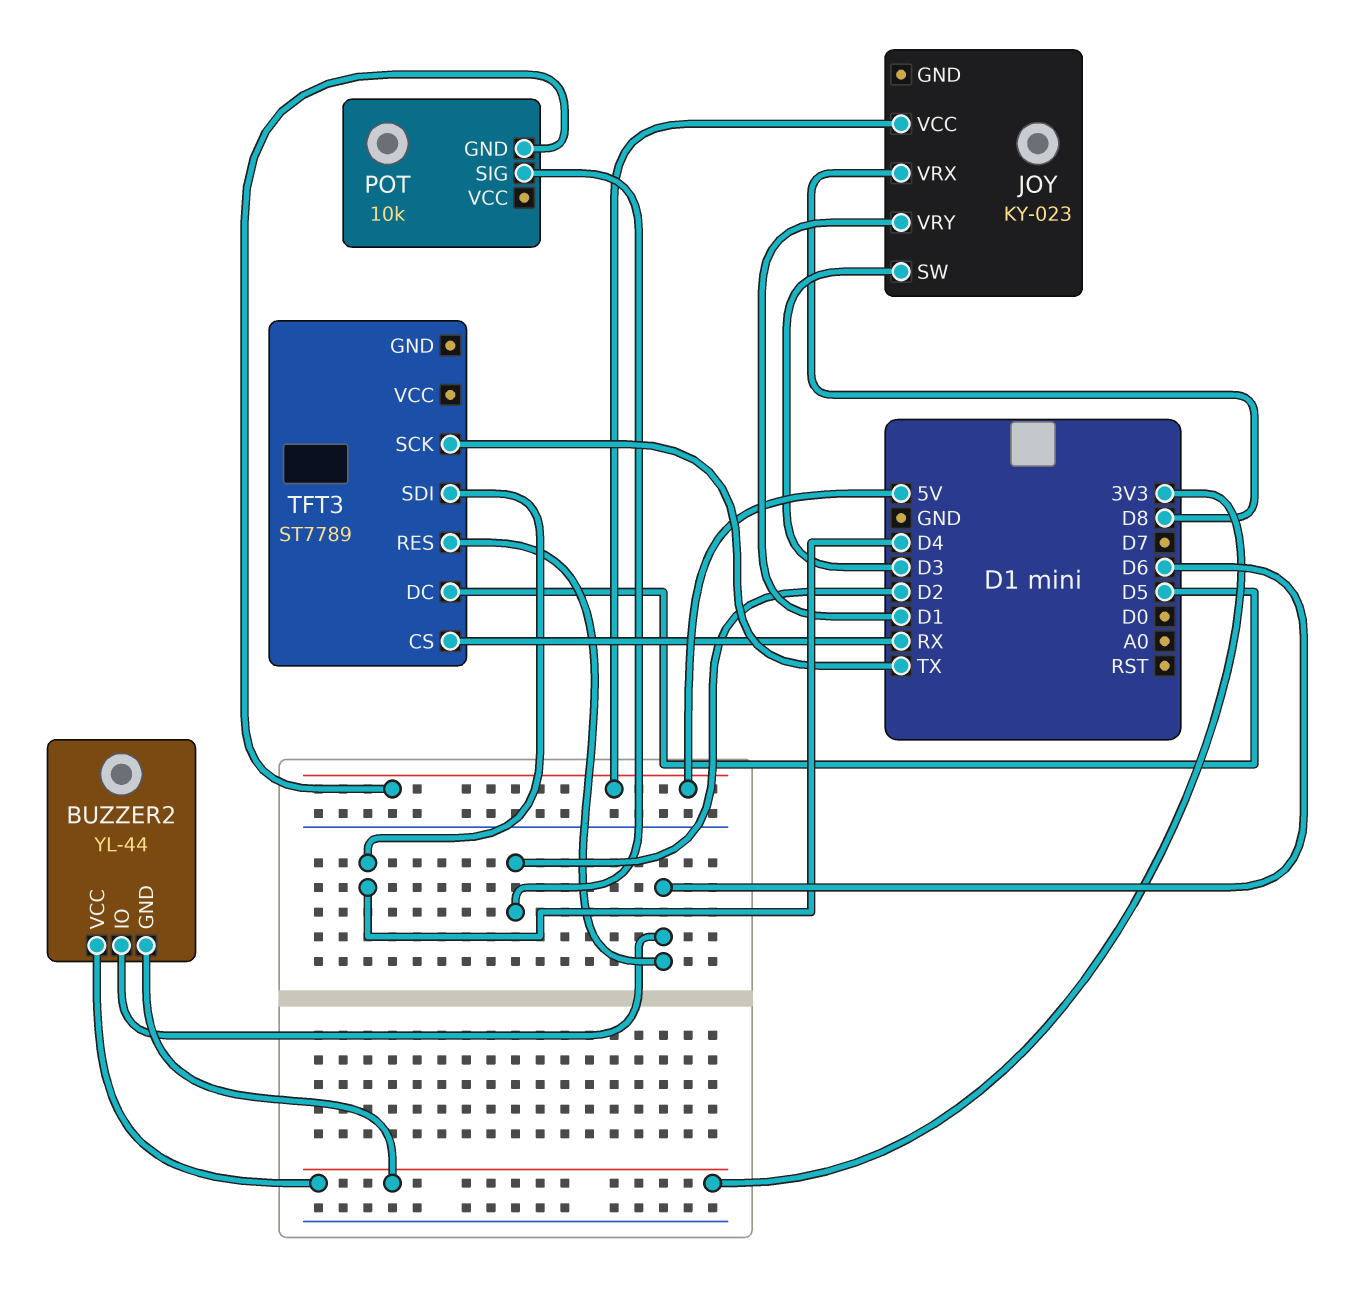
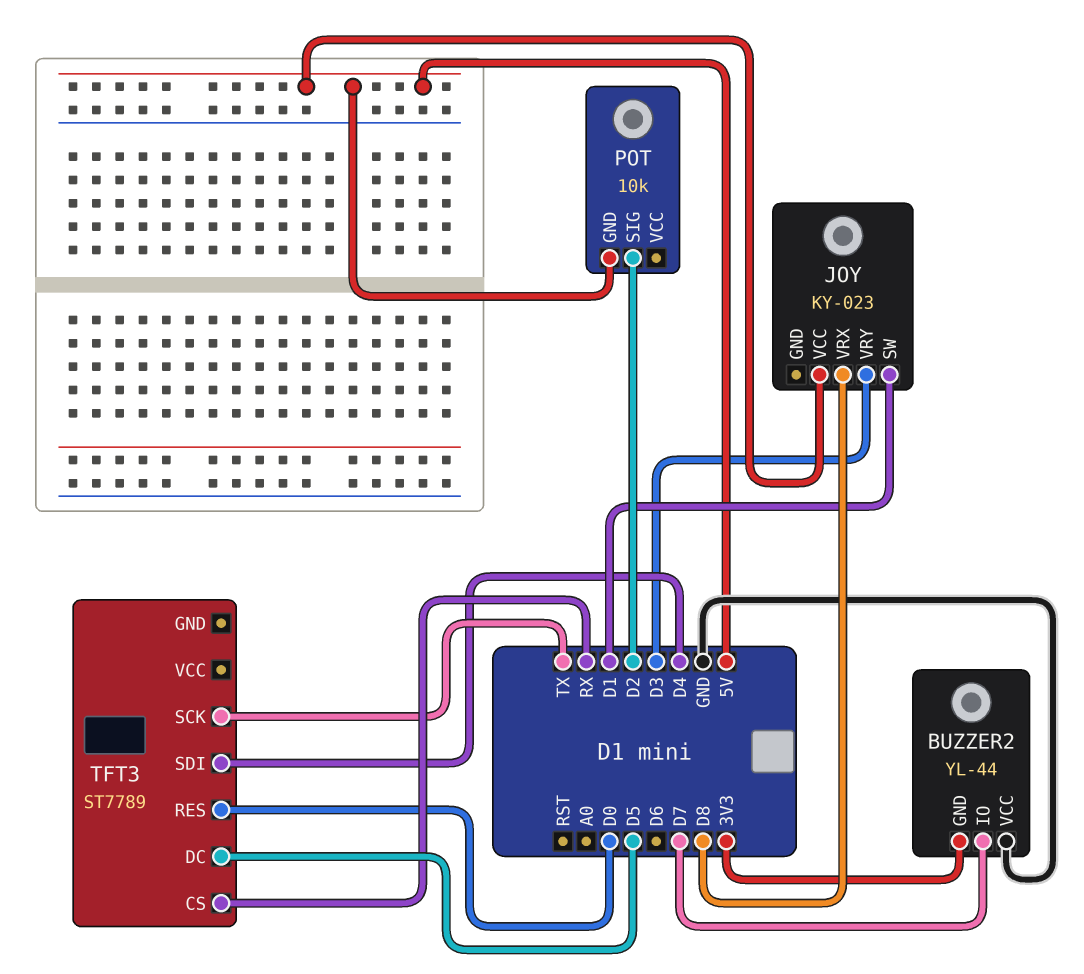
BUZZER2 pin IO: D6 -> D7
BUZZER2 pin VCC: 3V3 -> GND
JOY pin SW: D3 -> D1
JOY pin VRY: D1 -> D3
TFT3 pin RES: D6 -> D0

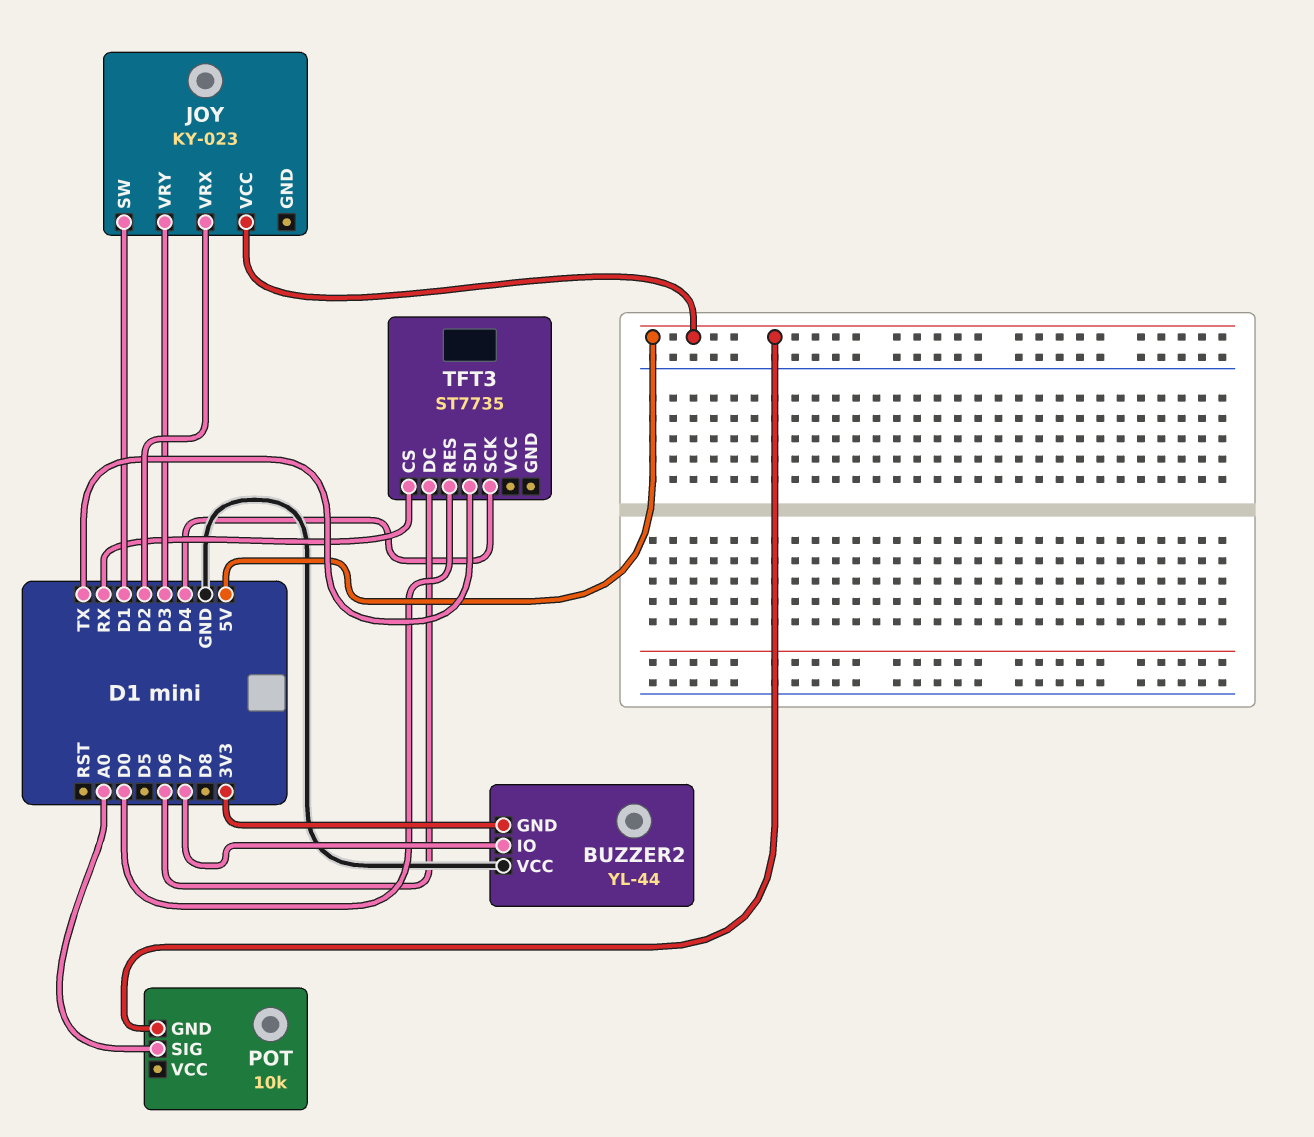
JOY pin VRX: D8 -> D2
POT pin SIG: D2 -> A0
TFT3: ST7789 -> ST7735
TFT3 pin DC: D5 -> D6
TFT3 pin SCK: TX -> D4
TFT3 pin SDI: D4 -> TX

